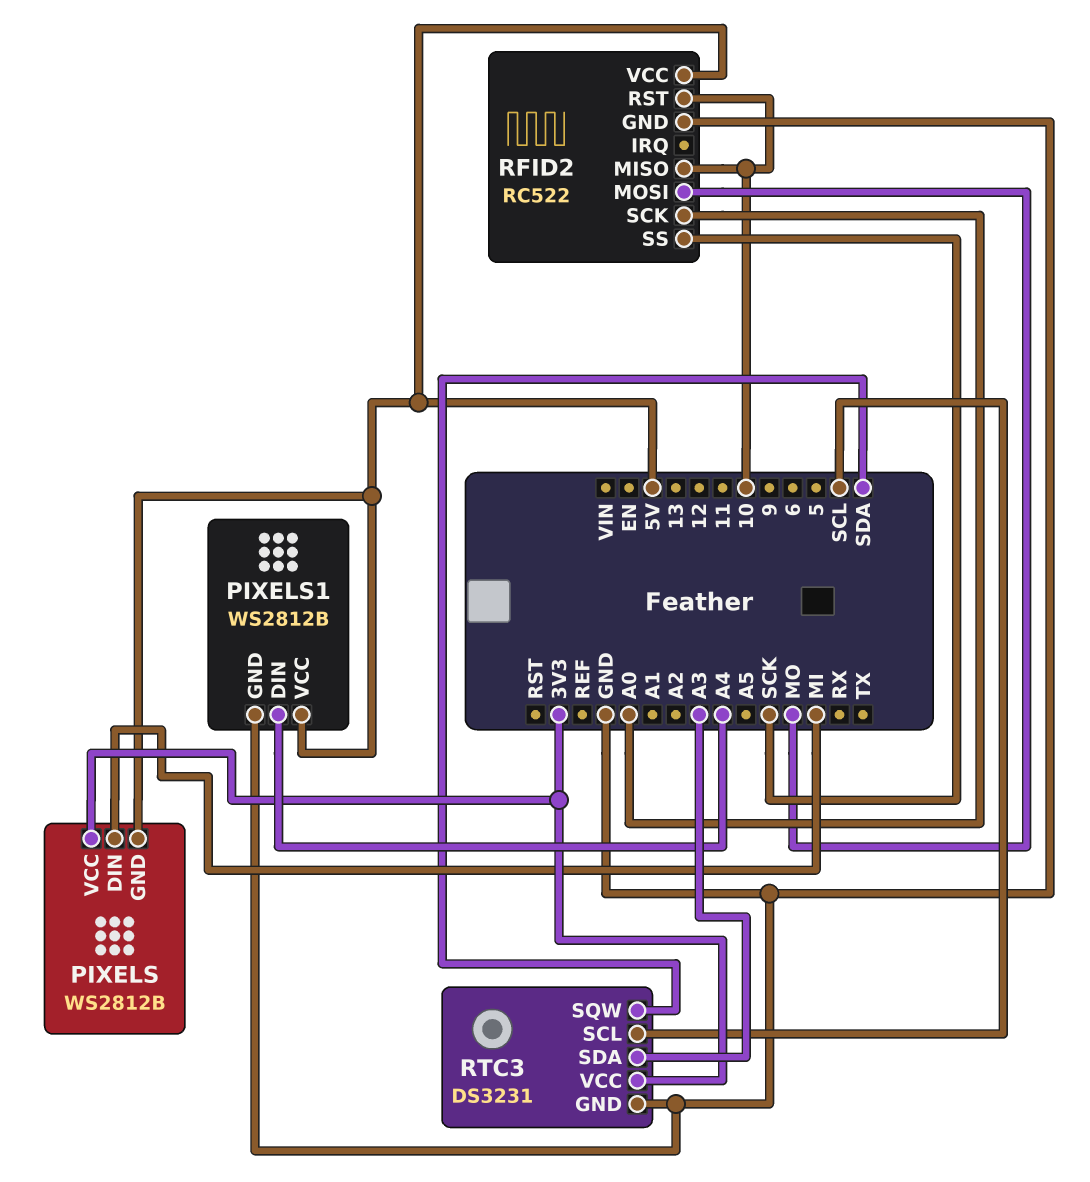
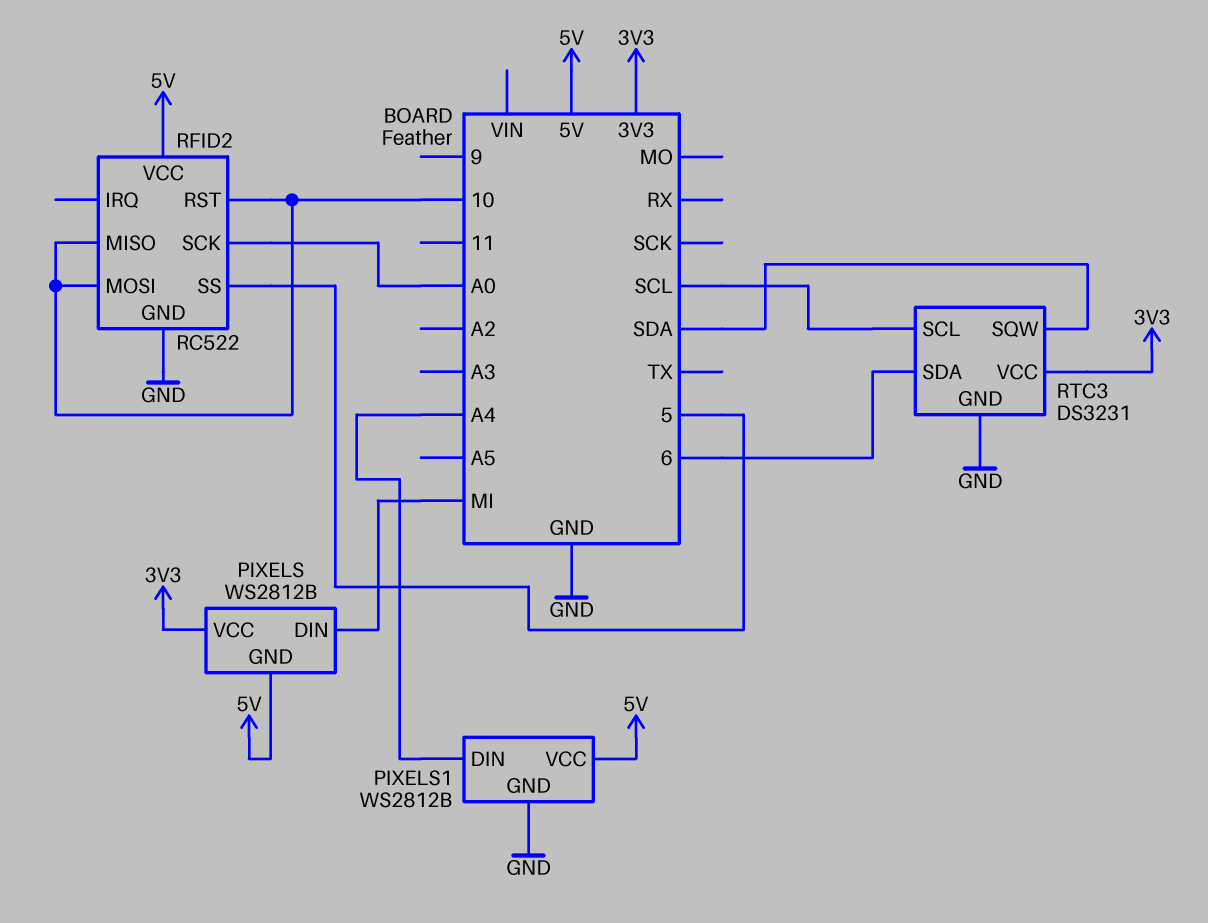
RFID2 pin MOSI: MO -> 10
RFID2 pin SS: SCK -> 5
RTC3 pin SDA: A3 -> 6

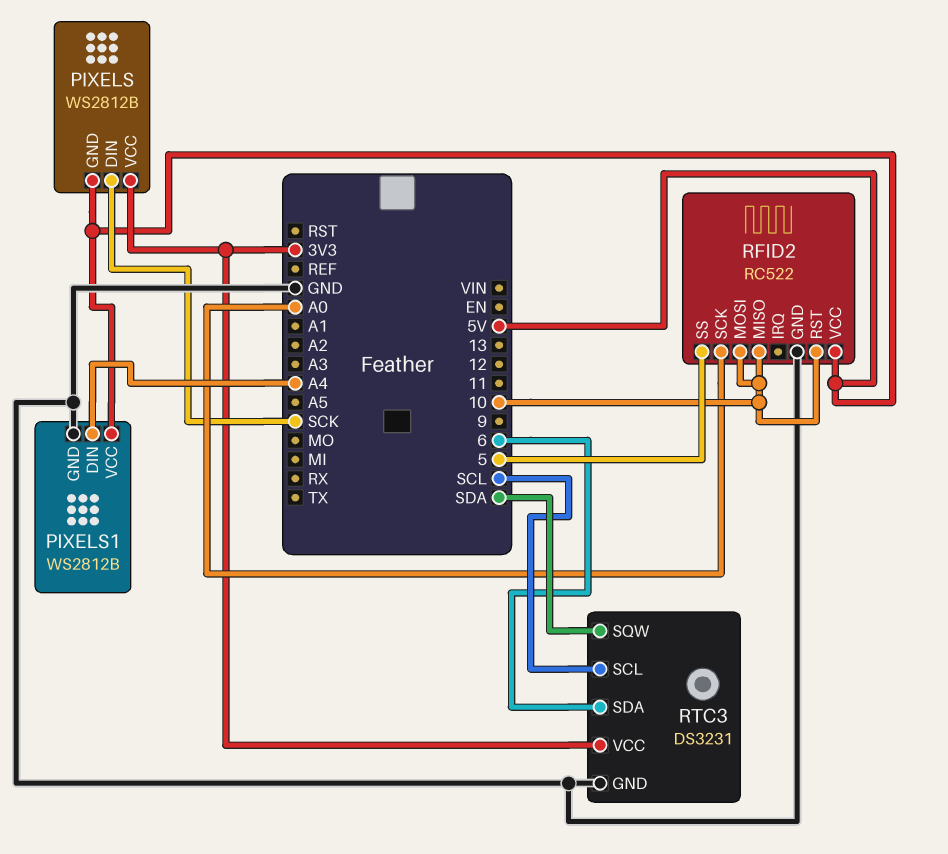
PIXELS pin DIN: MI -> SCK

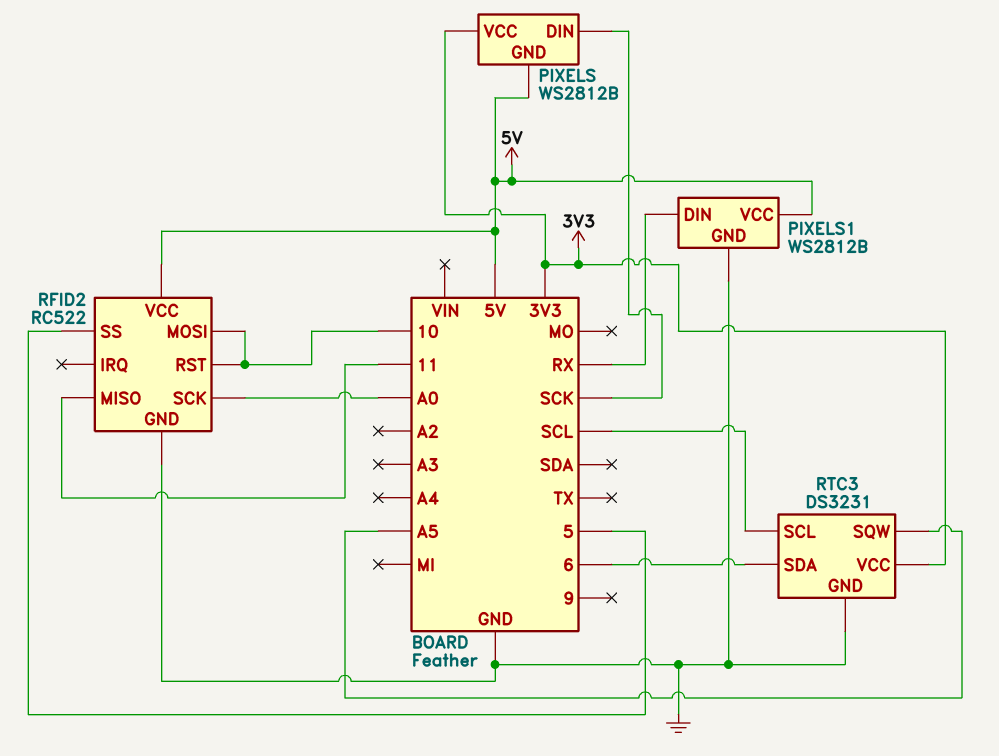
PIXELS1 pin DIN: A4 -> RX
RFID2 pin MISO: 10 -> 11
RTC3 pin SQW: SDA -> A5

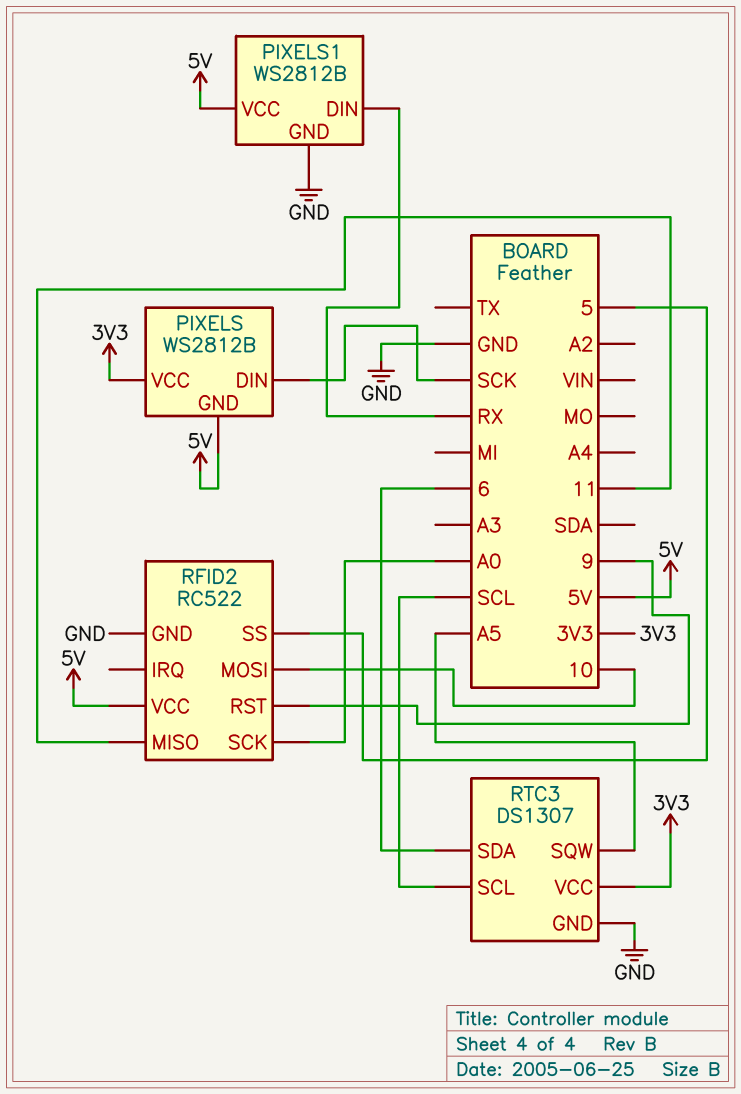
RFID2 pin RST: 10 -> 9
RTC3: DS3231 -> DS1307

